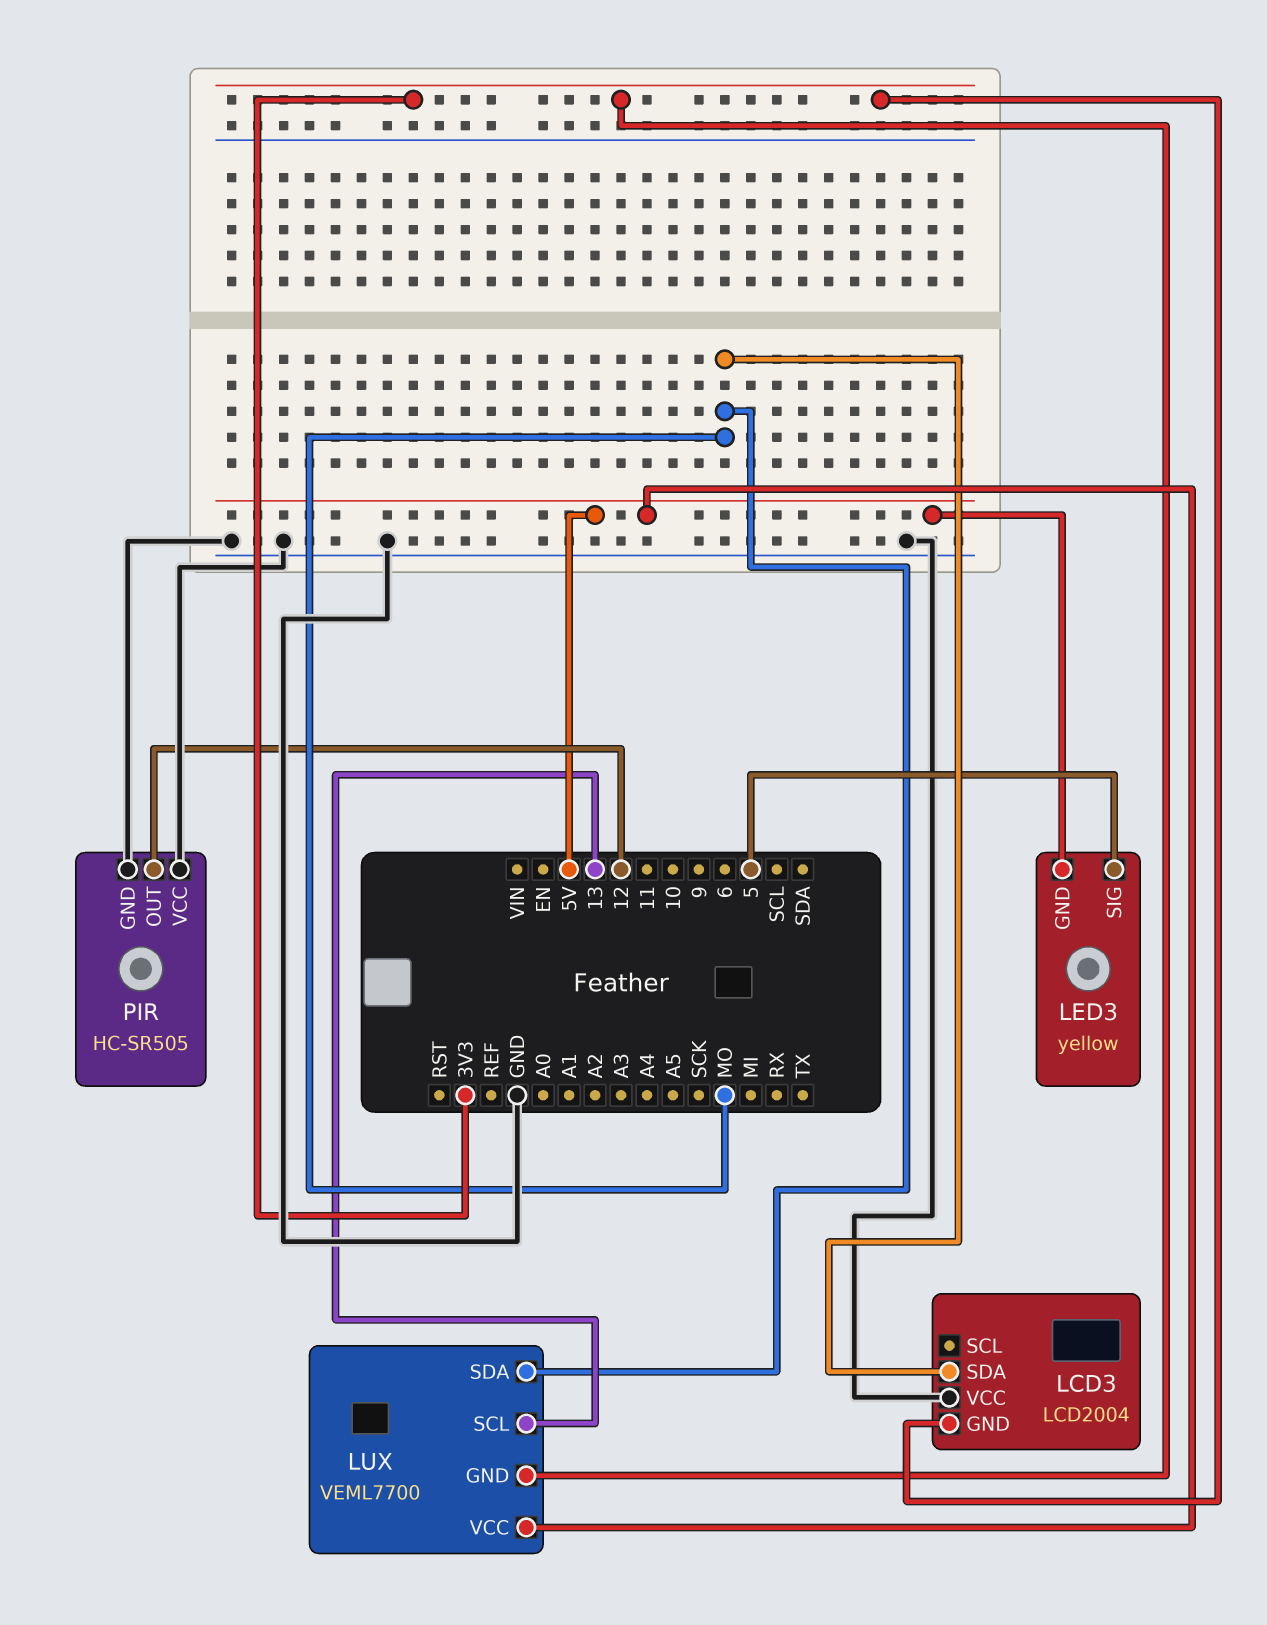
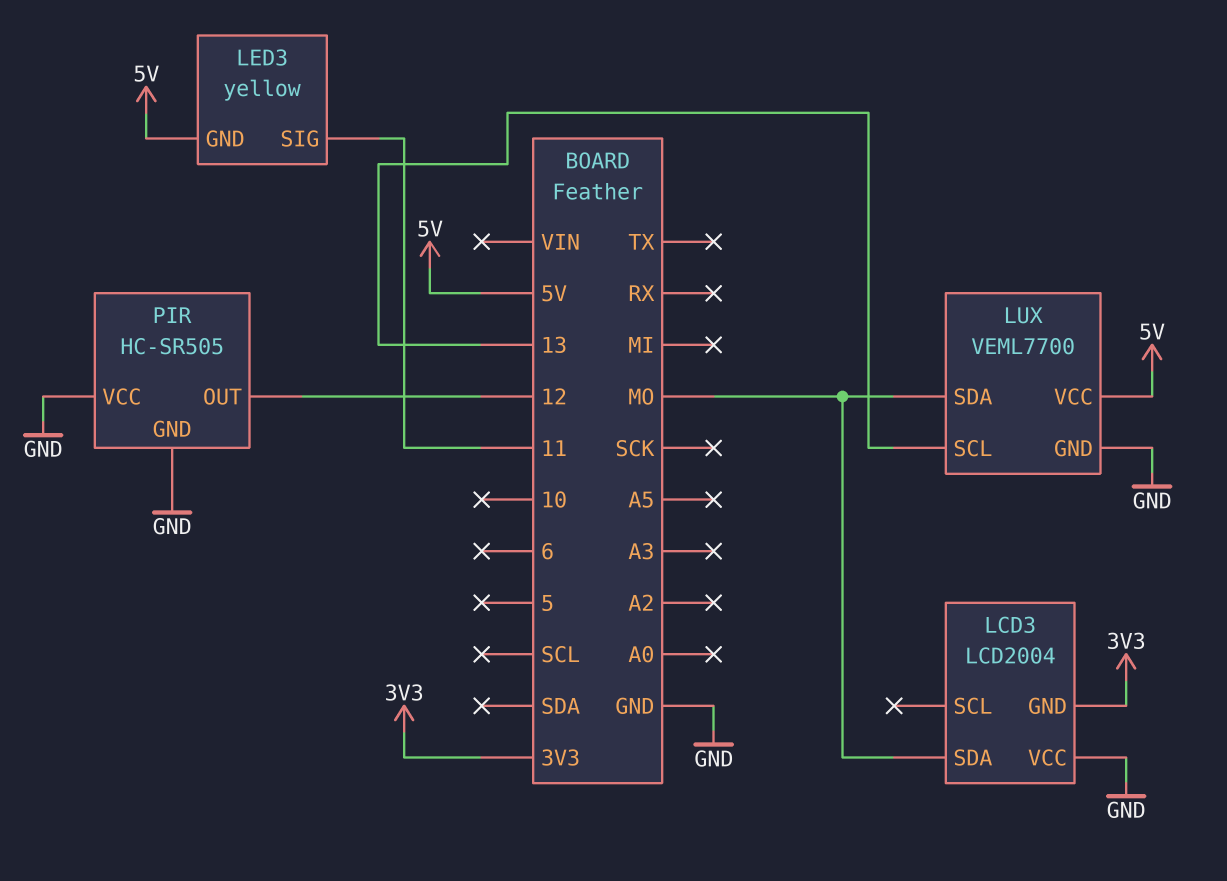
LED3 pin SIG: 5 -> 11
LUX pin GND: 3V3 -> GND

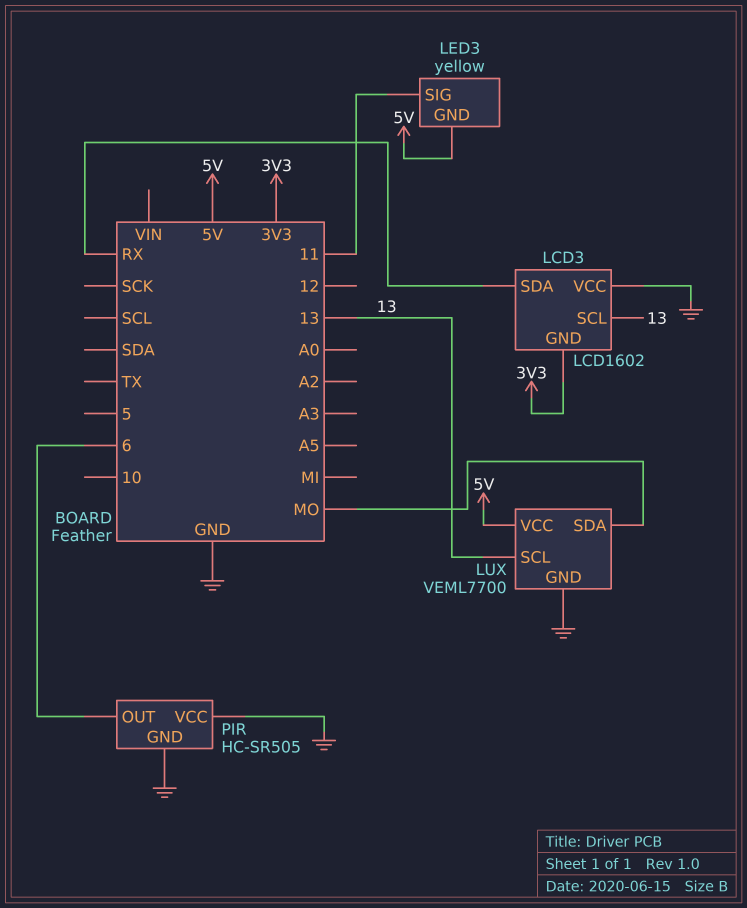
LCD3: LCD2004 -> LCD1602
LCD3 pin SCL: none -> 13
LCD3 pin SDA: MO -> RX
PIR pin OUT: 12 -> 6

